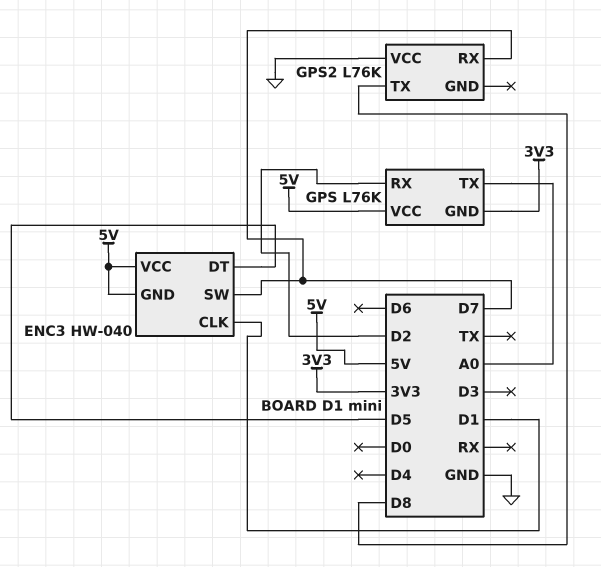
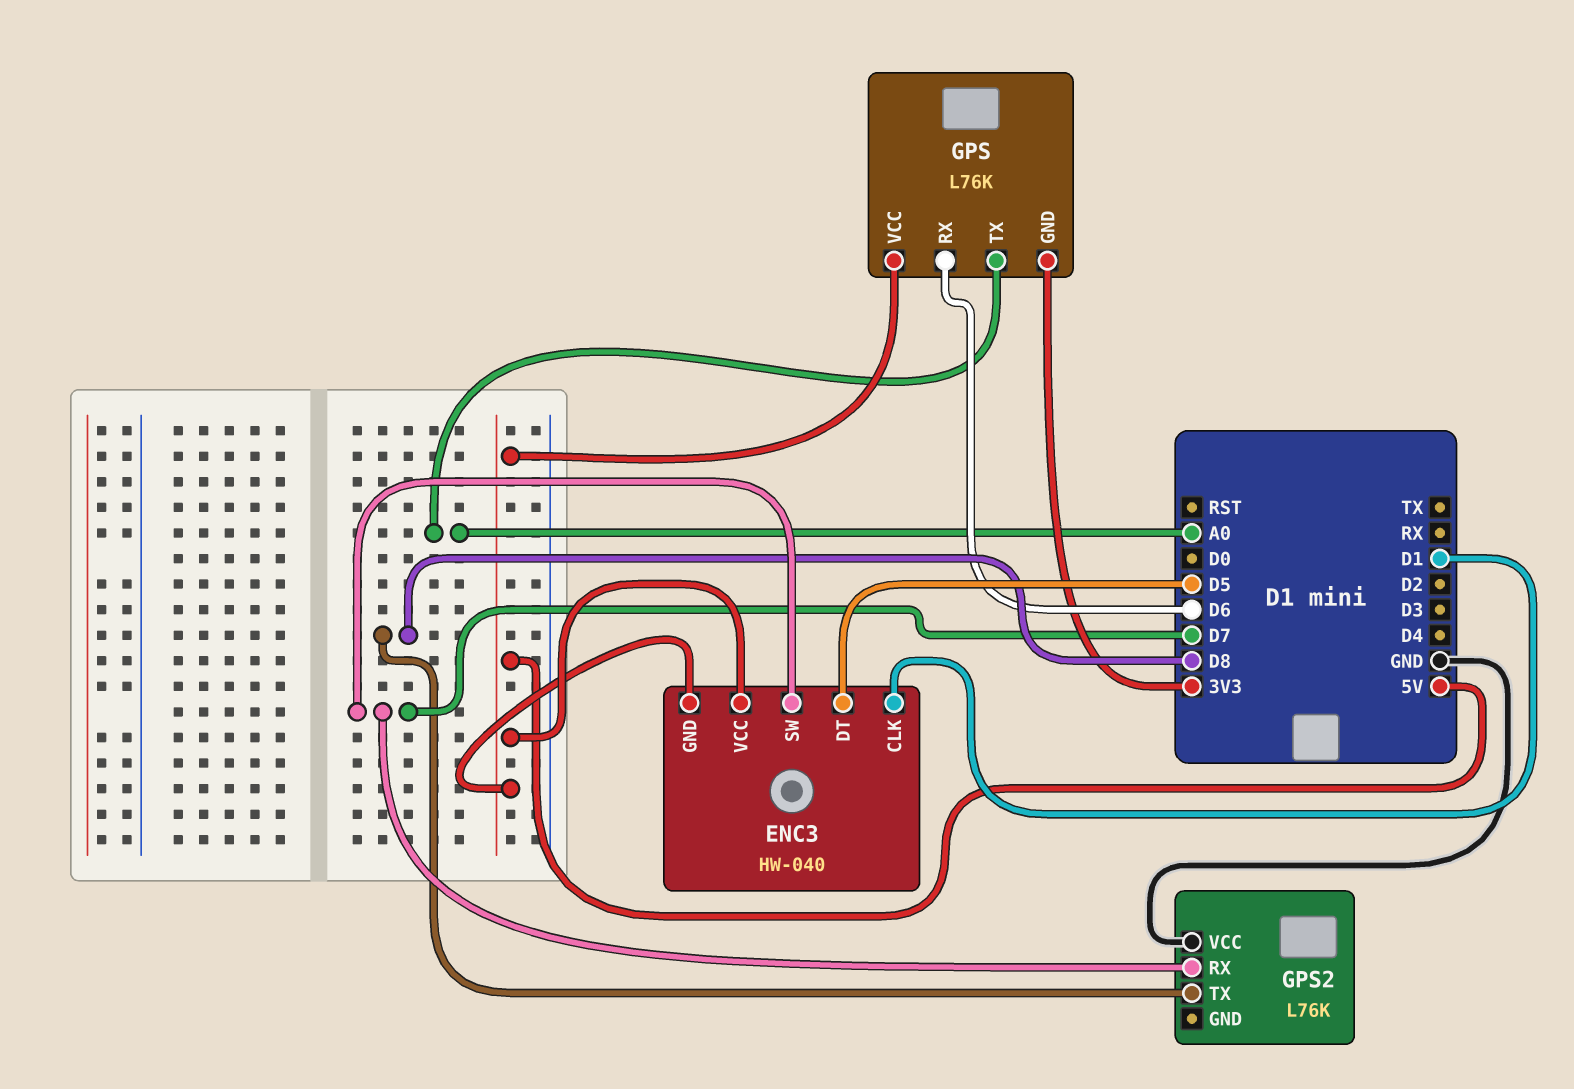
GPS pin RX: D2 -> D6

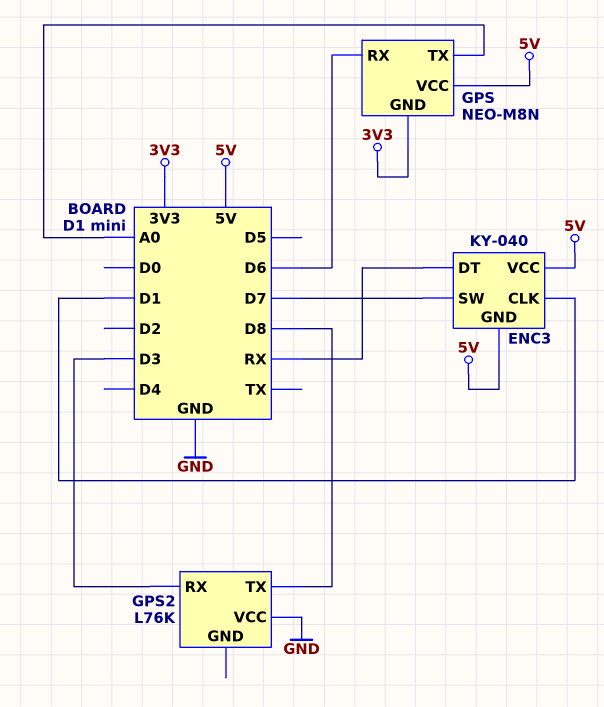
ENC3: HW-040 -> KY-040
ENC3 pin DT: D5 -> RX
GPS: L76K -> NEO-M8N
GPS2 pin RX: D7 -> D3

